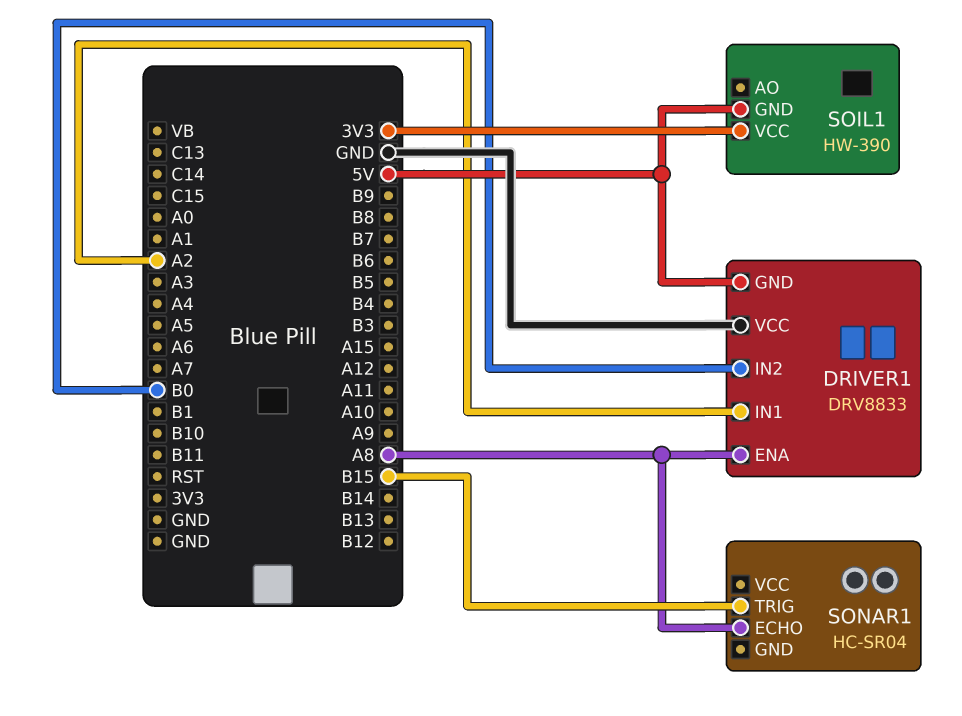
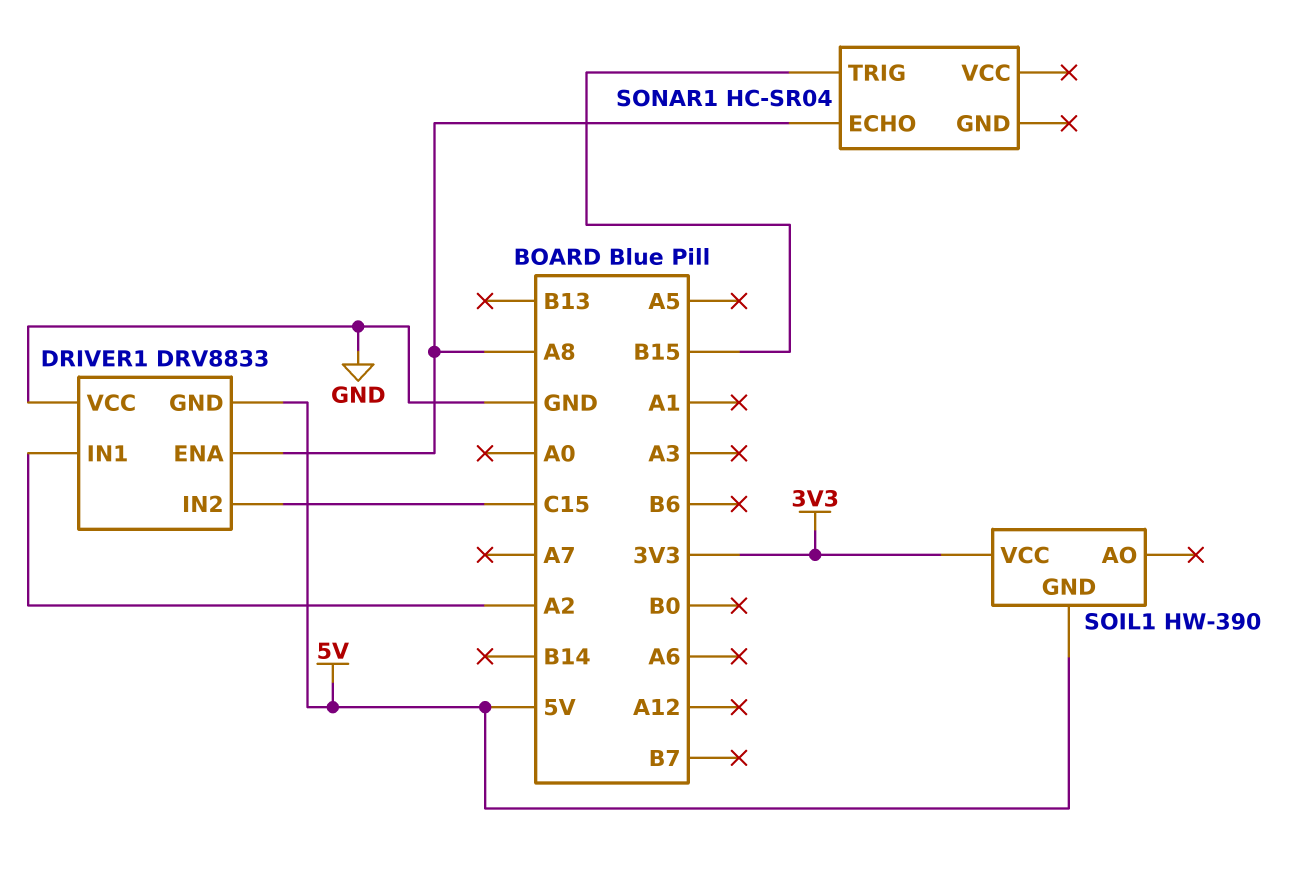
DRIVER1 pin IN2: B0 -> C15

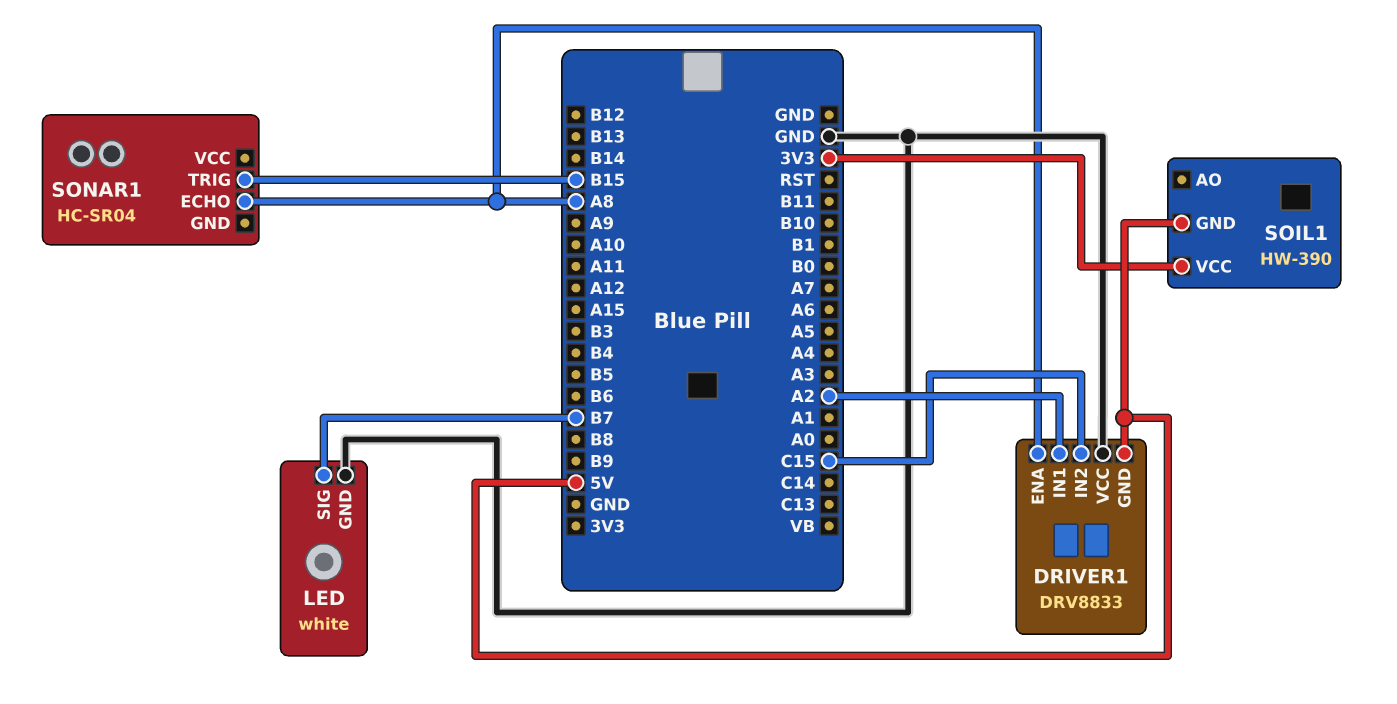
LED: none -> white
LED pin GND: none -> GND
LED pin SIG: none -> B7

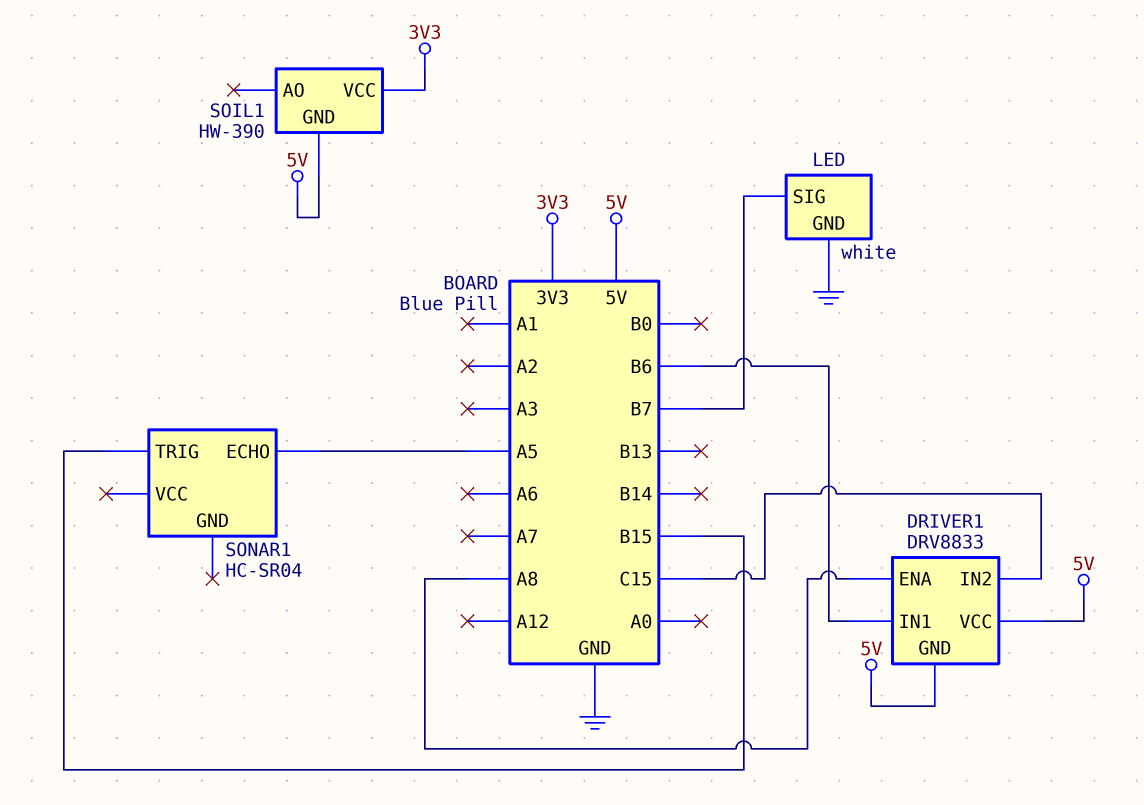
DRIVER1 pin IN1: A2 -> B6
DRIVER1 pin VCC: GND -> 5V
SONAR1 pin ECHO: A8 -> A5

